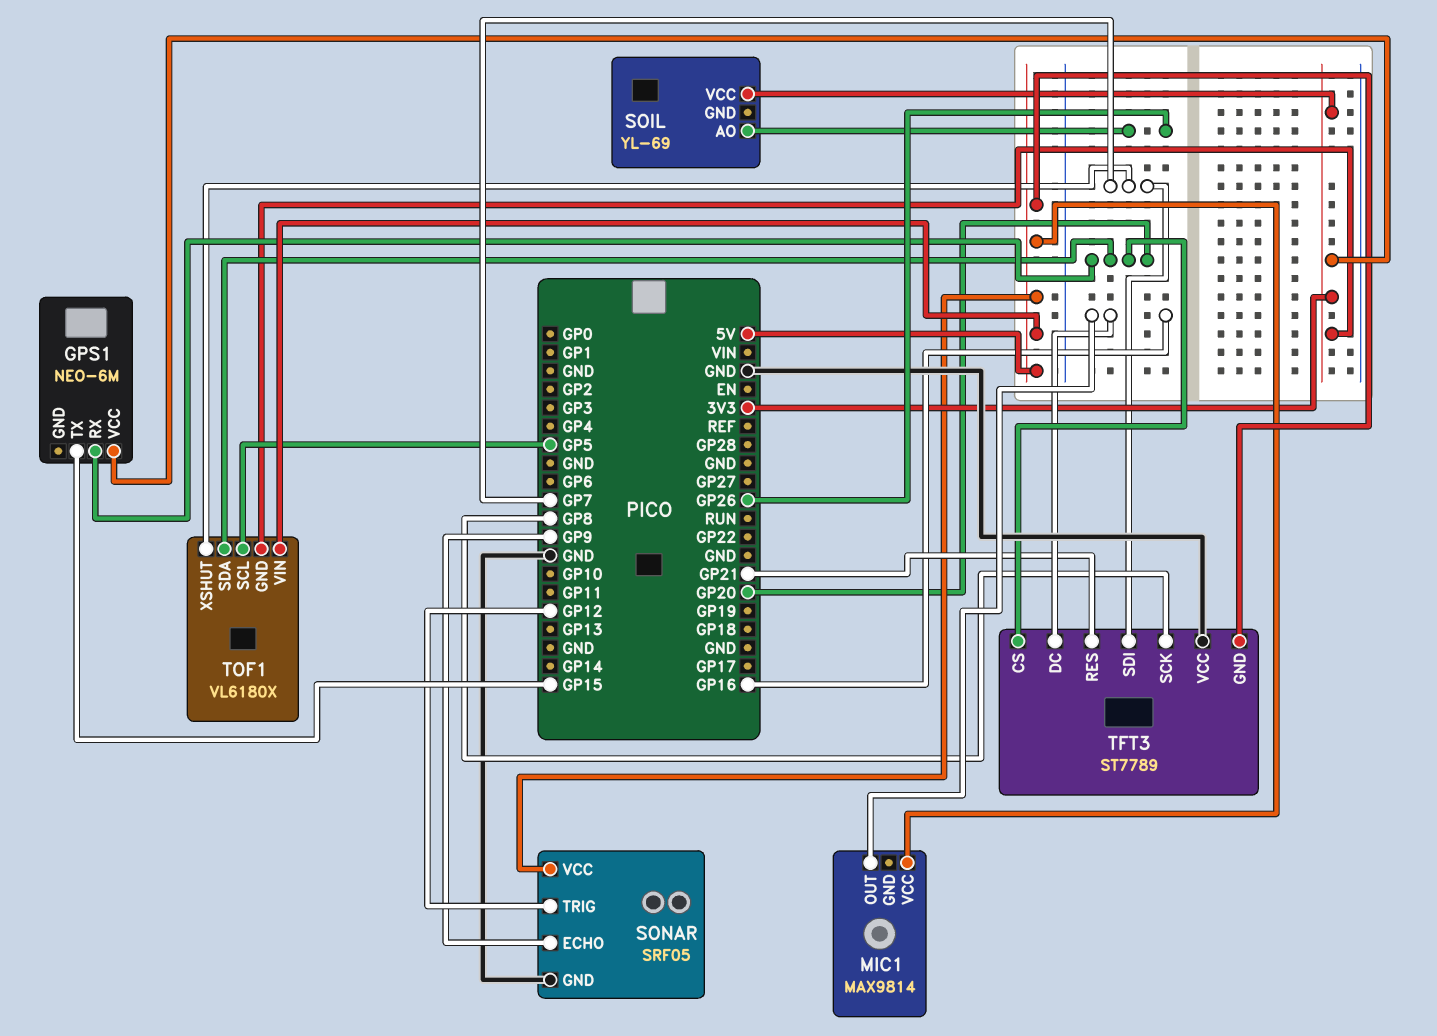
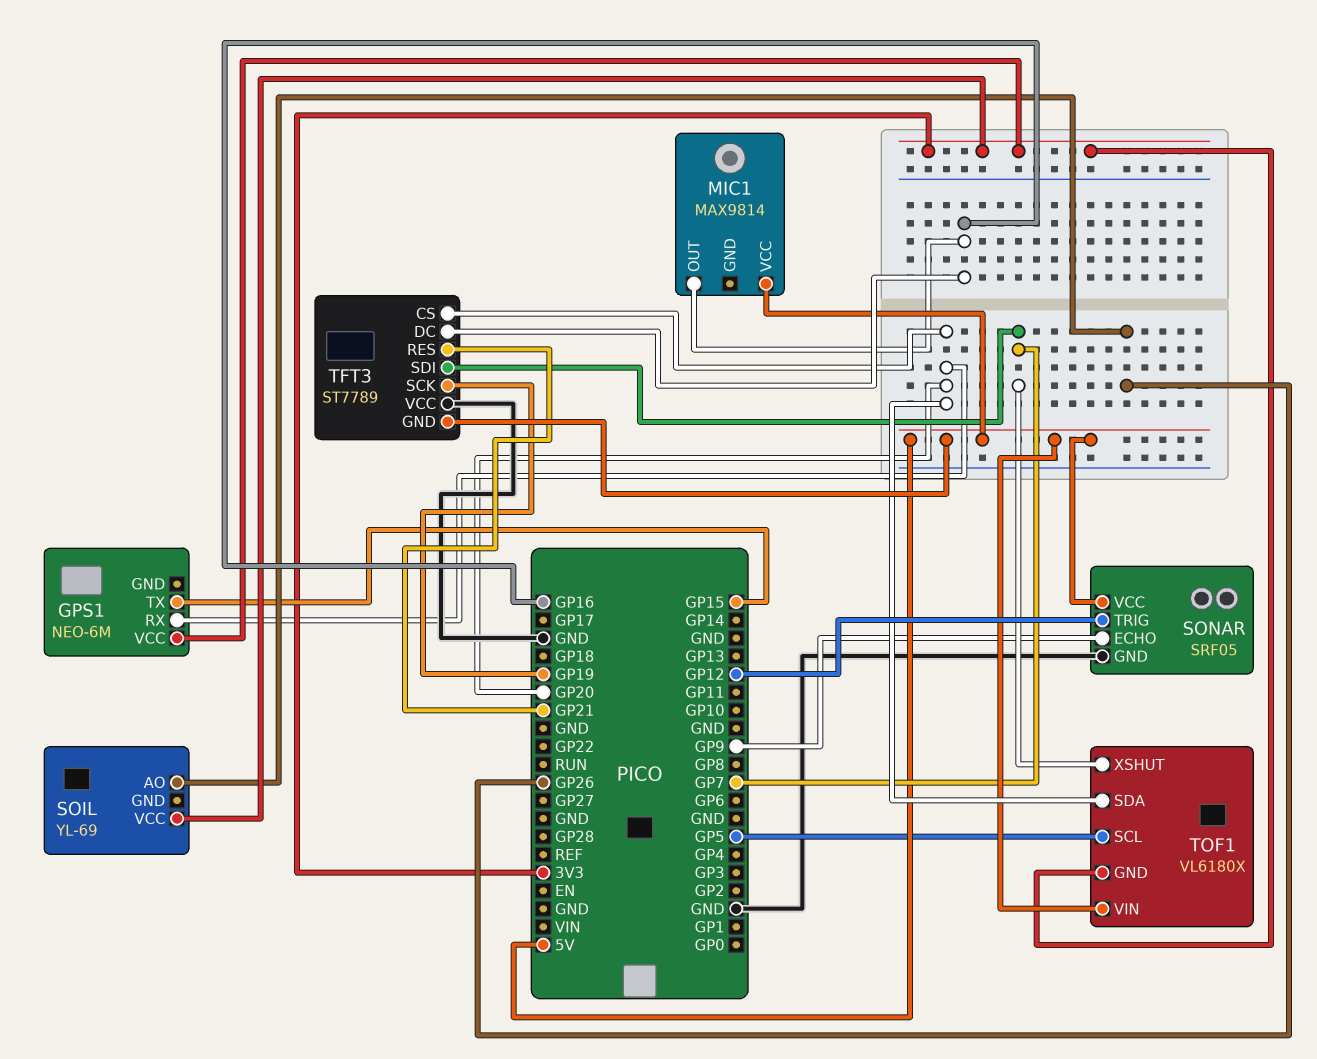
TFT3 pin SCK: GP8 -> GP19

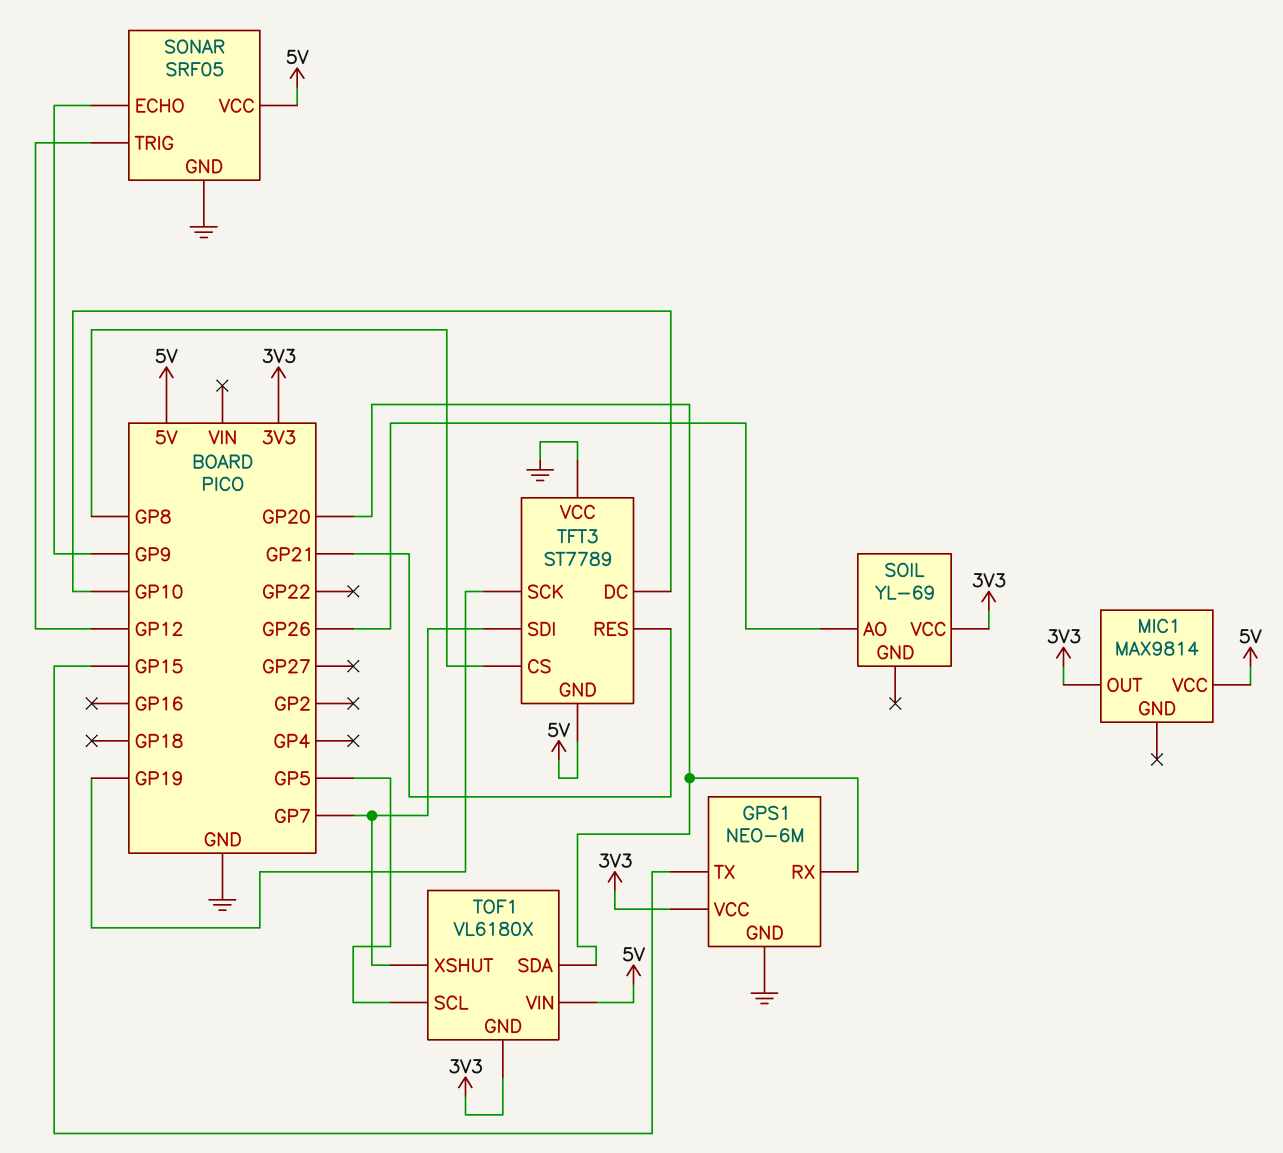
GPS1 pin GND: none -> GND
MIC1 pin OUT: GP16 -> 3V3
TFT3 pin CS: GP20 -> GP8
TFT3 pin DC: GP16 -> GP10

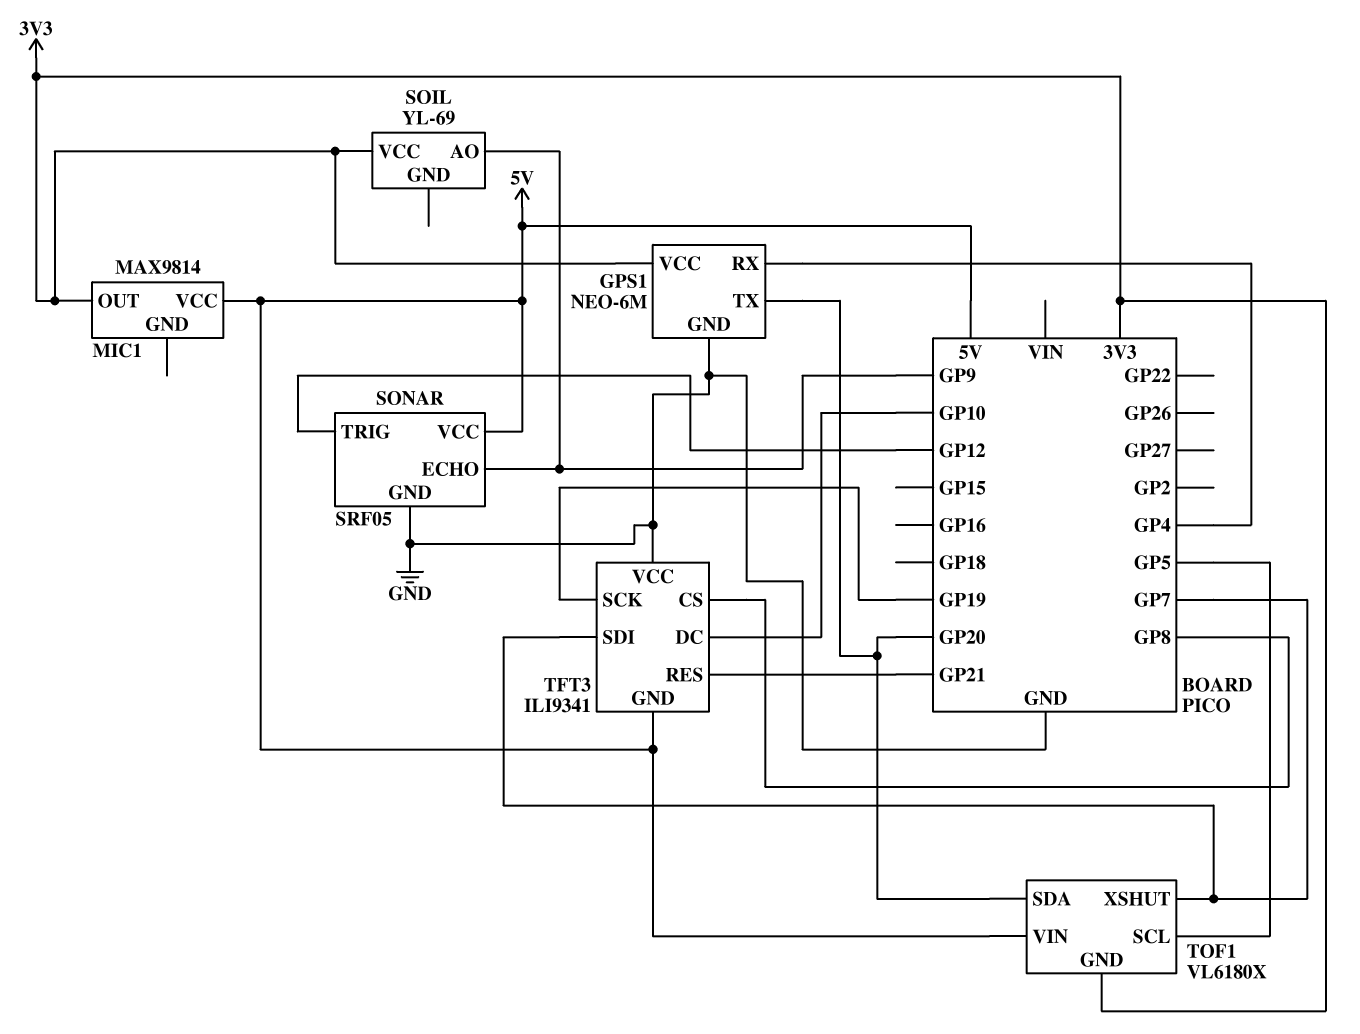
GPS1 pin RX: GP20 -> GP4
GPS1 pin TX: GP15 -> GP20
SOIL pin AO: GP26 -> GP9
TFT3: ST7789 -> ILI9341

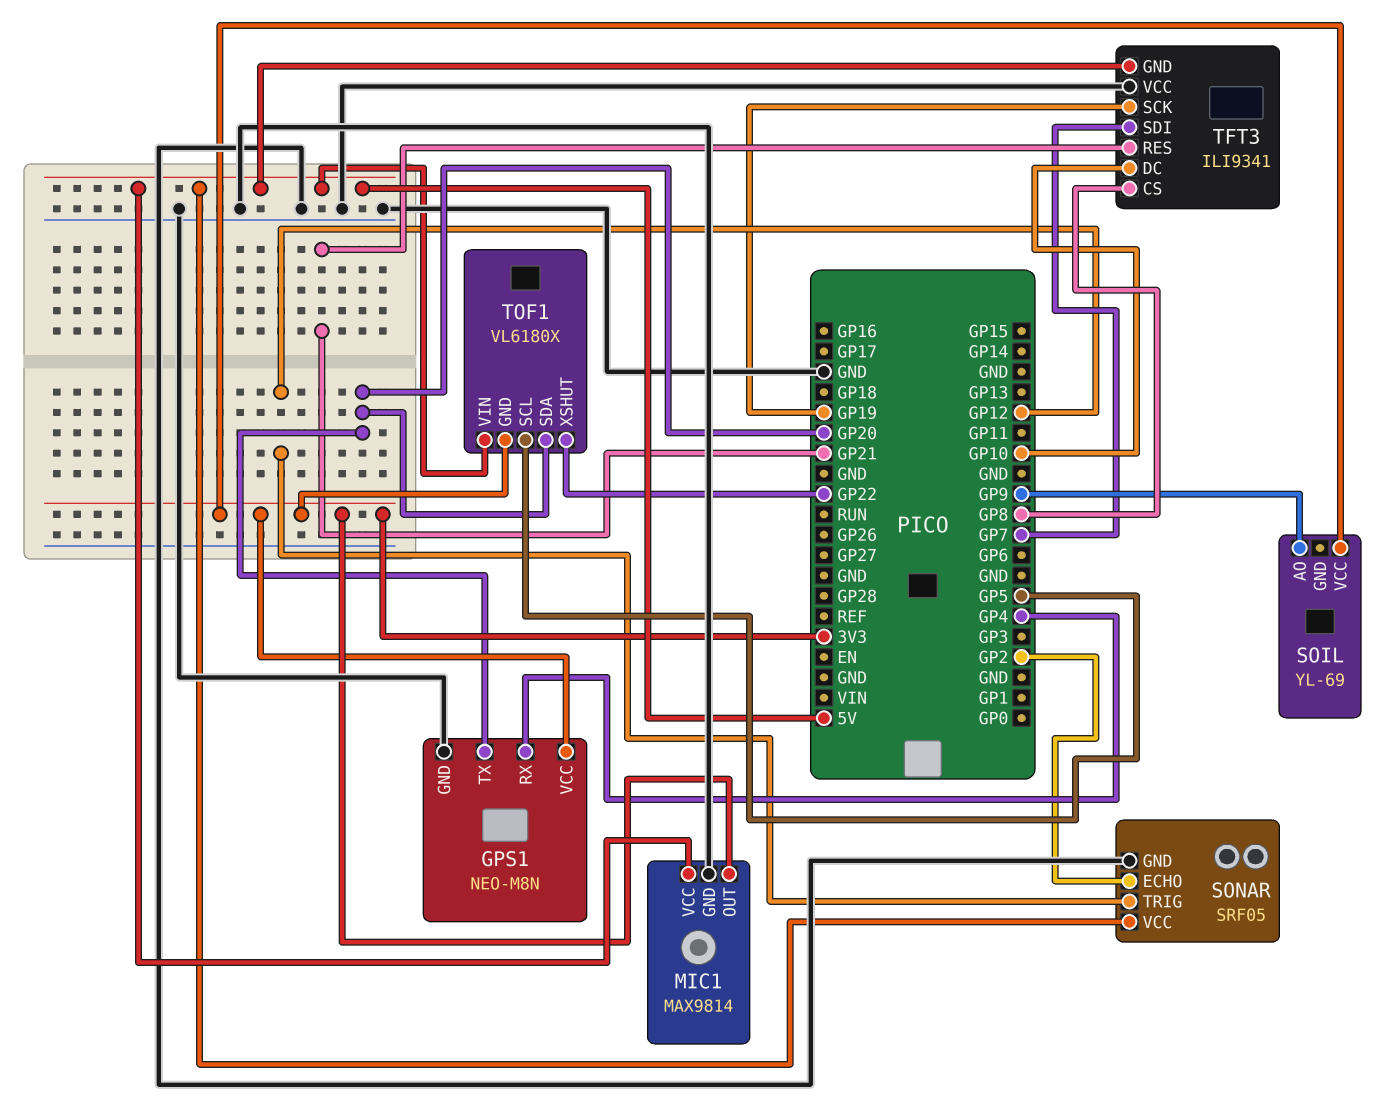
GPS1: NEO-6M -> NEO-M8N
MIC1 pin GND: none -> GND
SONAR pin ECHO: GP9 -> GP2
TOF1 pin XSHUT: GP7 -> GP22

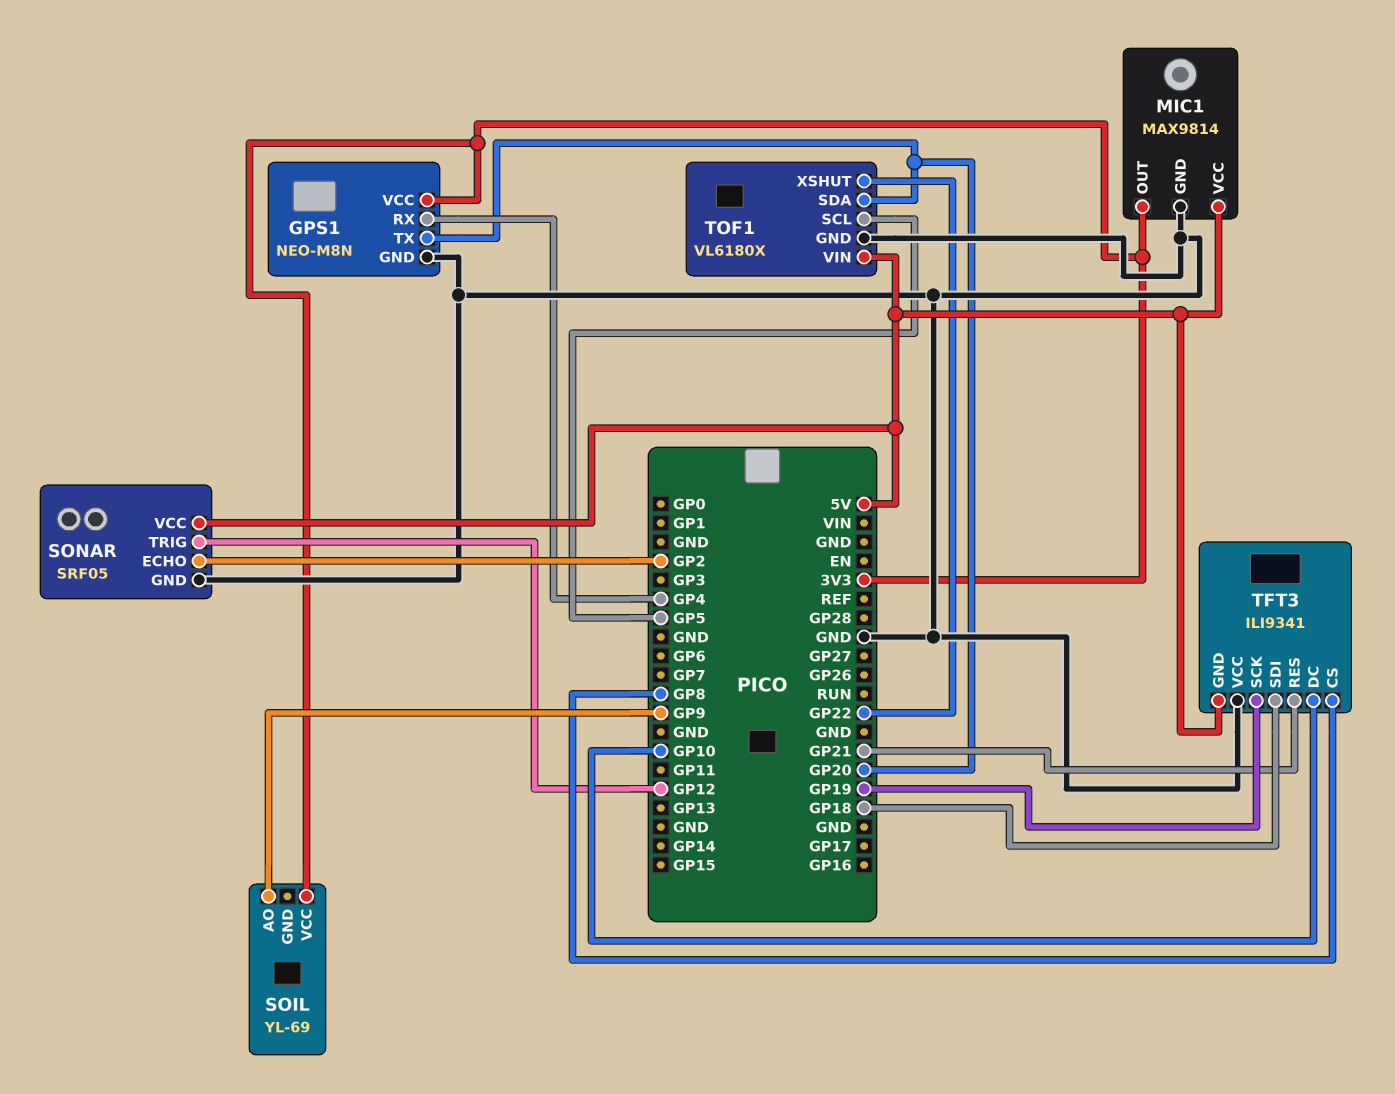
TFT3 pin SDI: GP7 -> GP18
TOF1 pin GND: 3V3 -> GND

